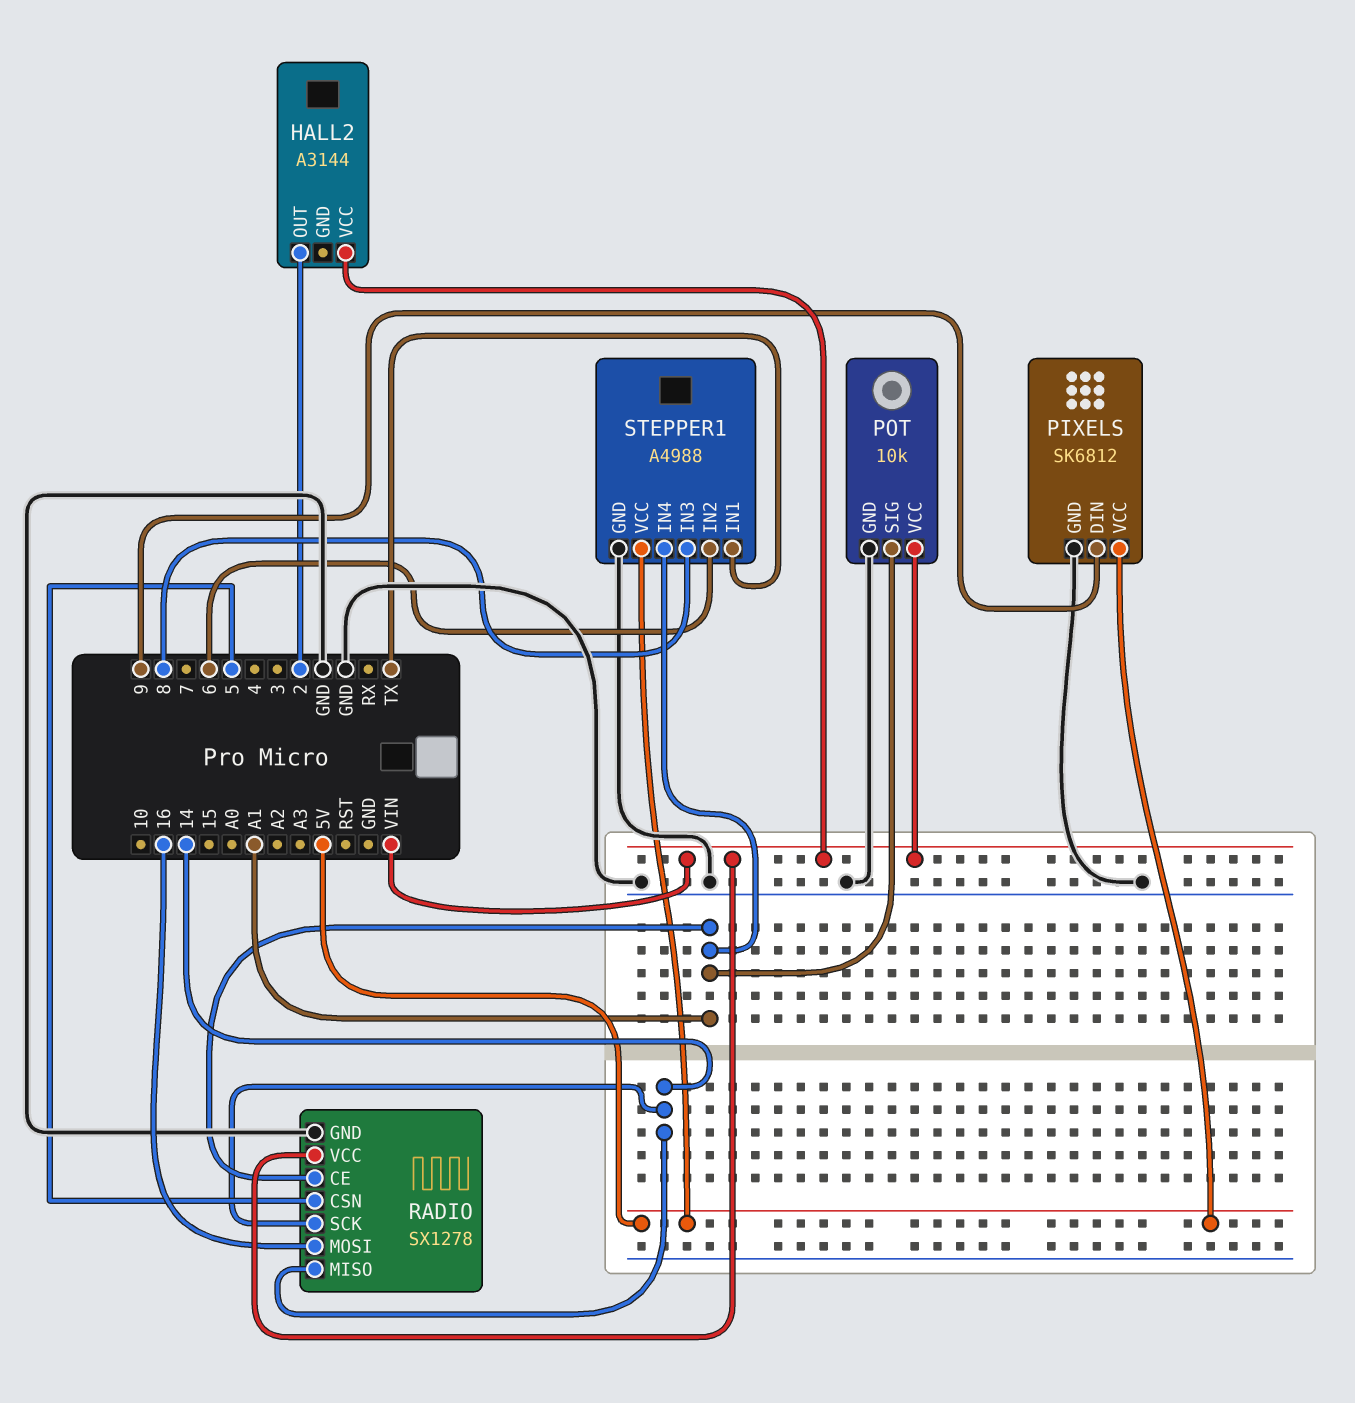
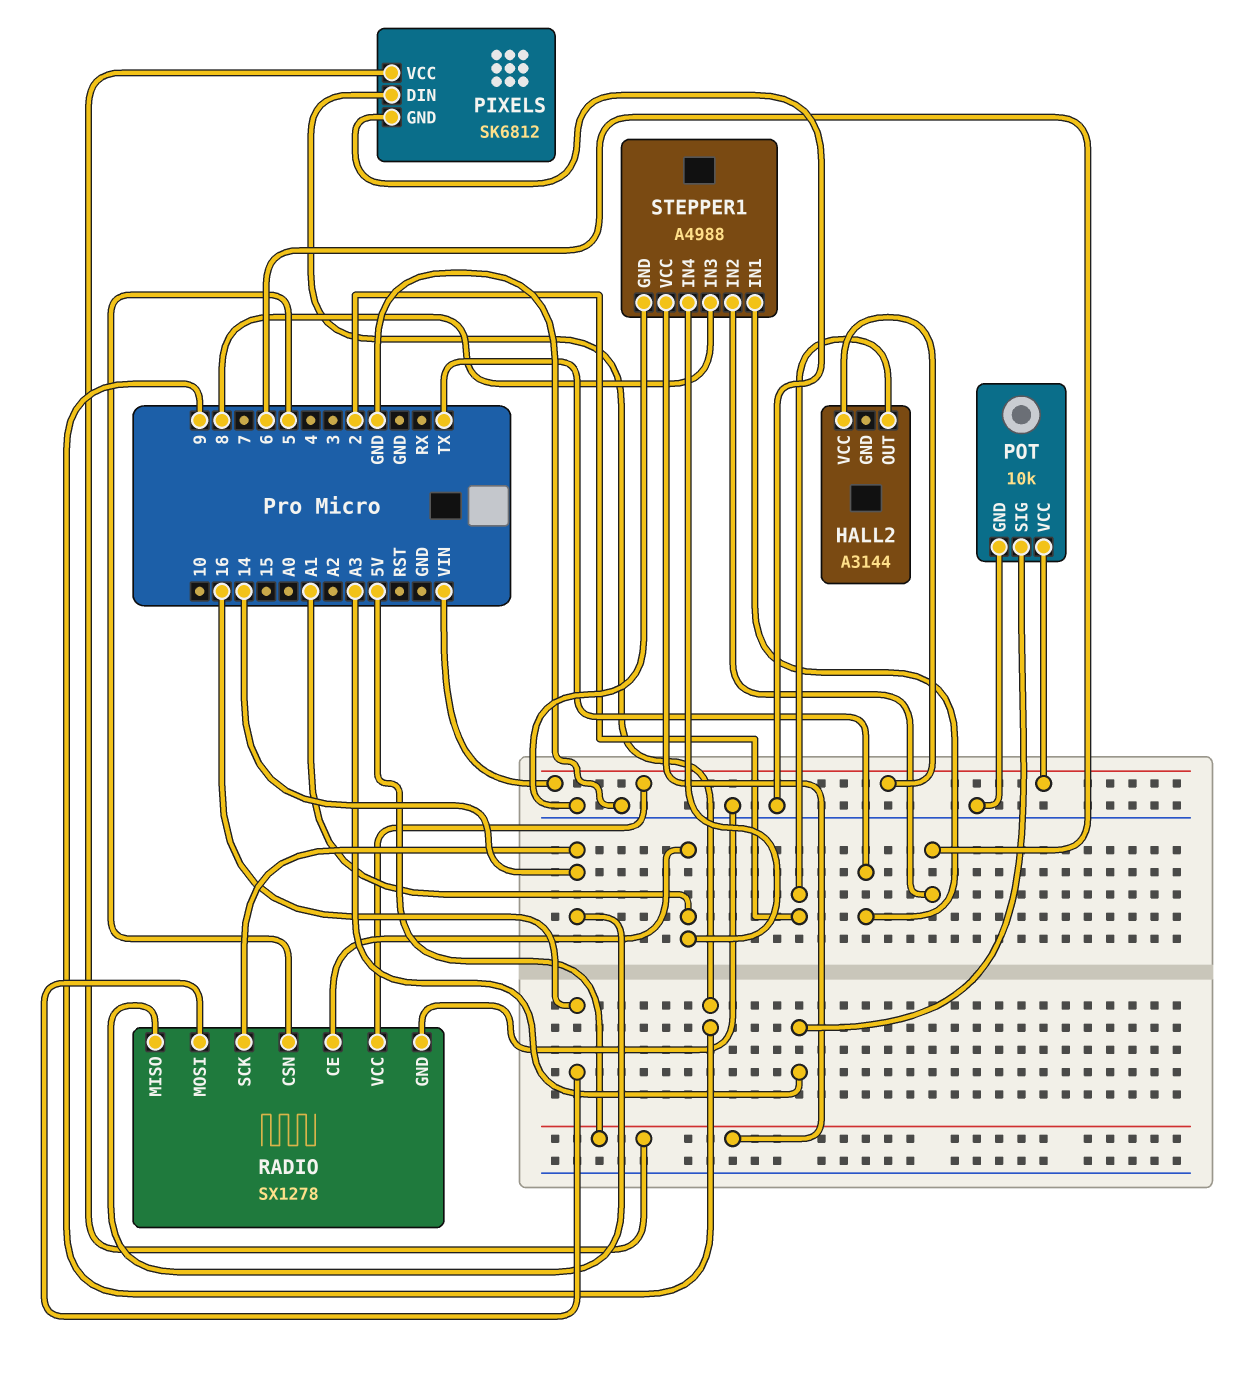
POT pin SIG: A1 -> A3

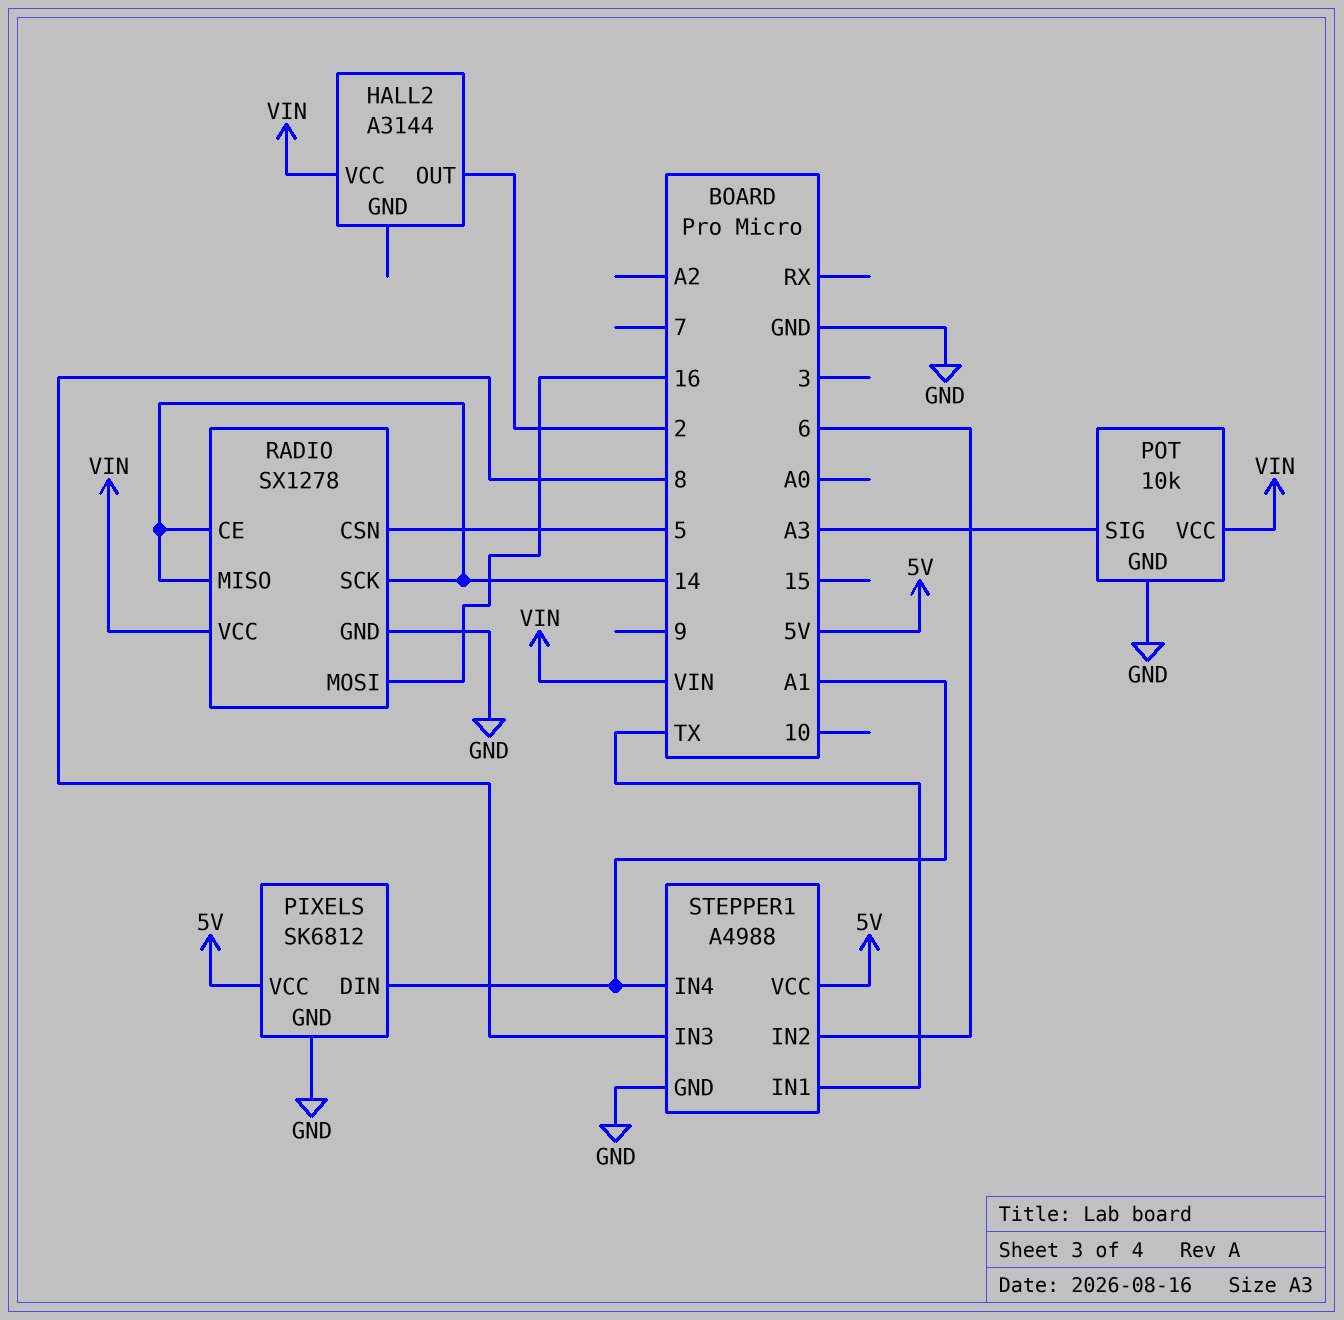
PIXELS pin DIN: 9 -> A1
RADIO pin CE: A1 -> 14

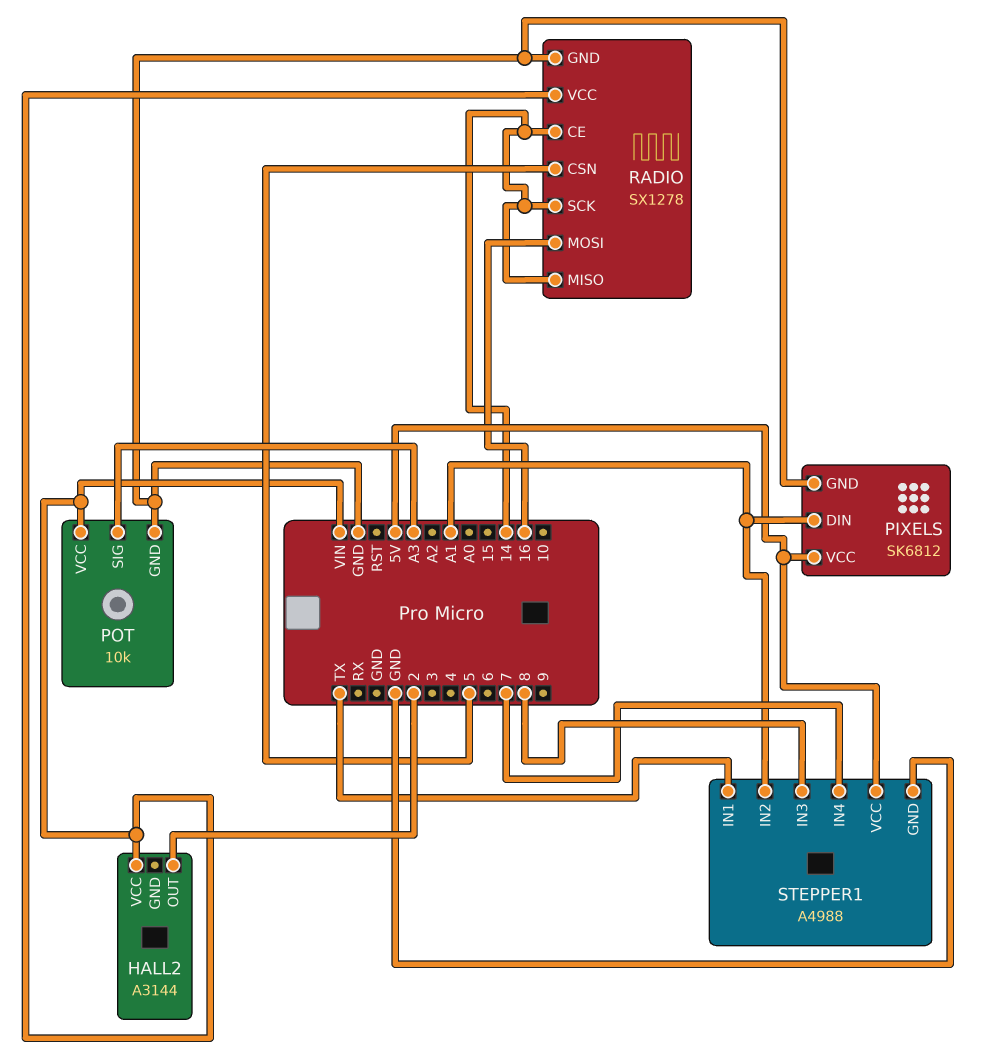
STEPPER1 pin IN2: 6 -> A1
STEPPER1 pin IN4: A1 -> 7

